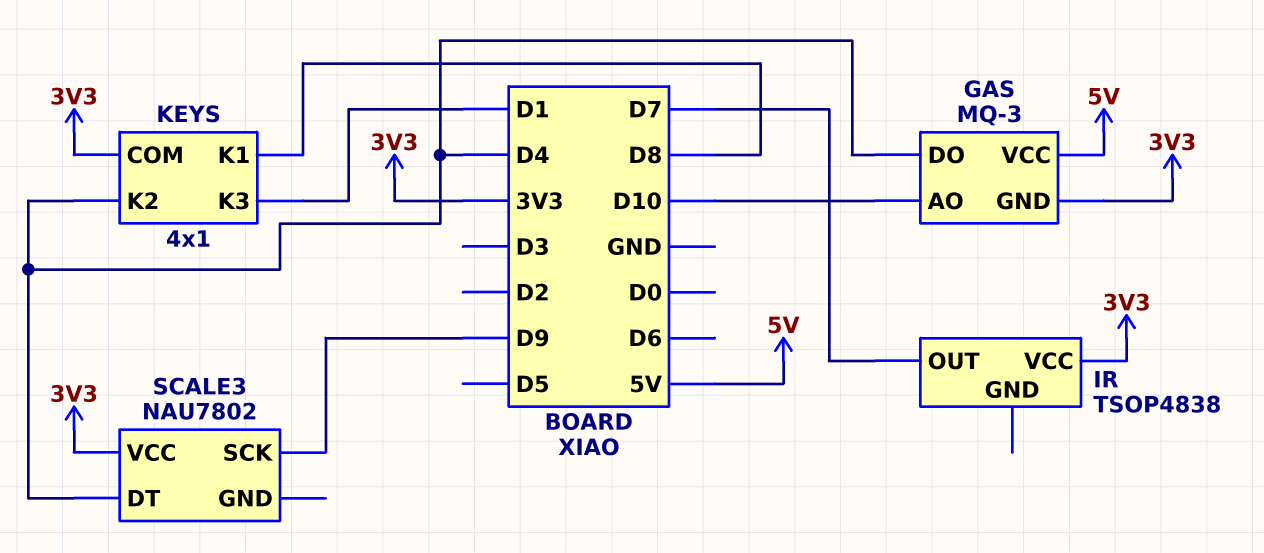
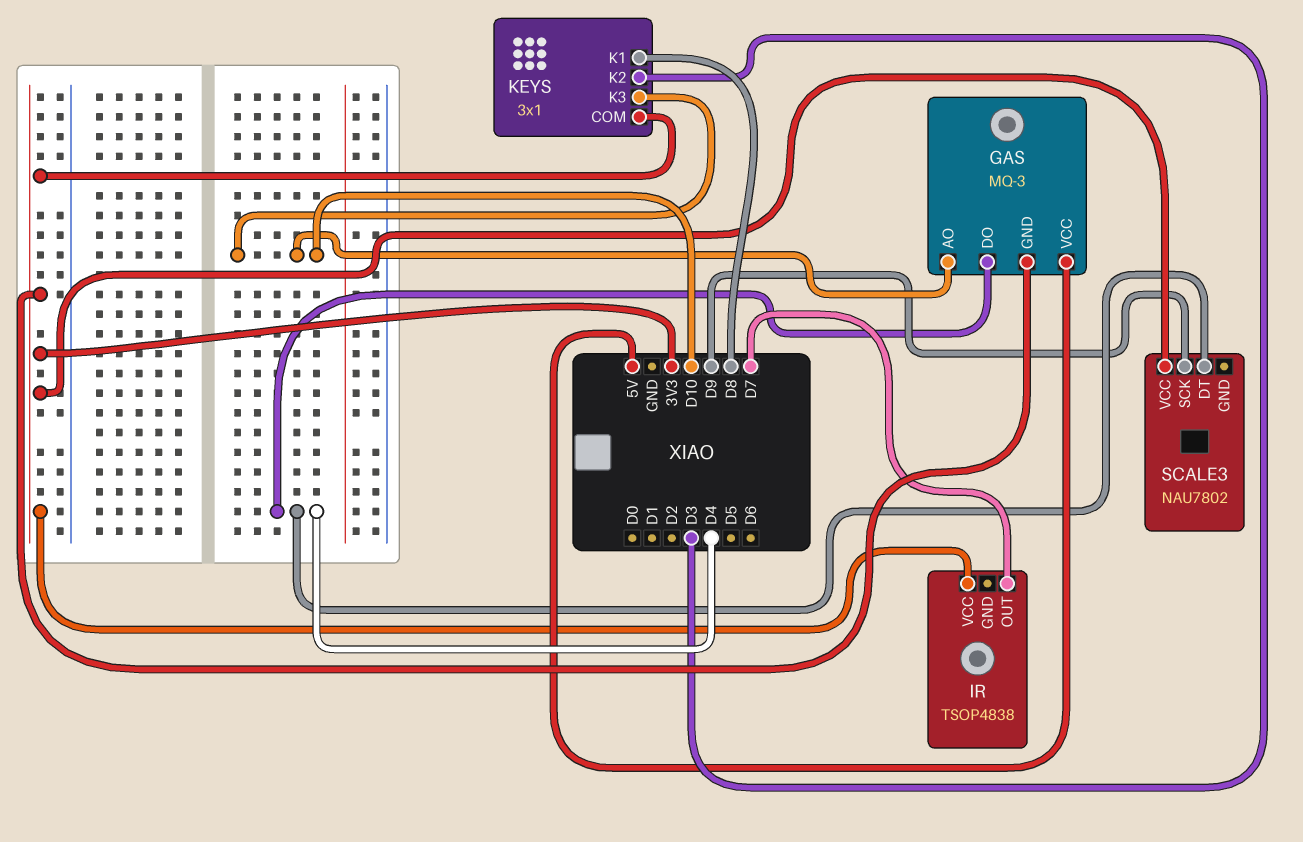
KEYS: 4x1 -> 3x1
KEYS pin K2: D4 -> D3
KEYS pin K3: D1 -> D10

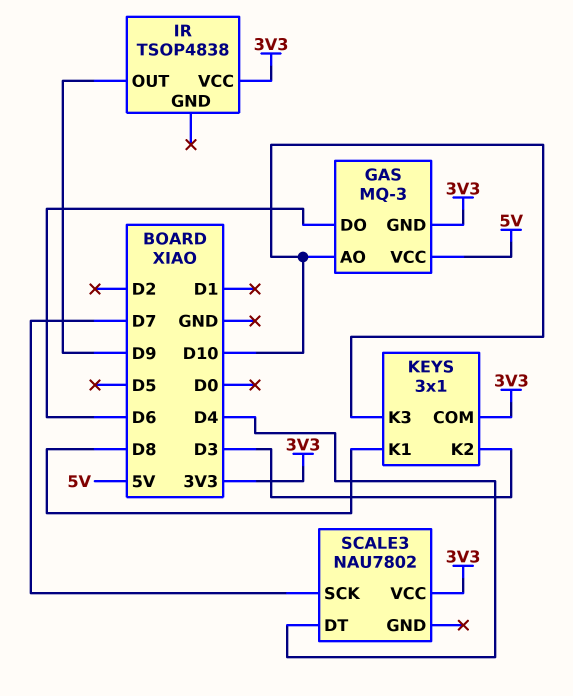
GAS pin DO: D4 -> D6
IR pin OUT: D7 -> D9
SCALE3 pin SCK: D9 -> D7

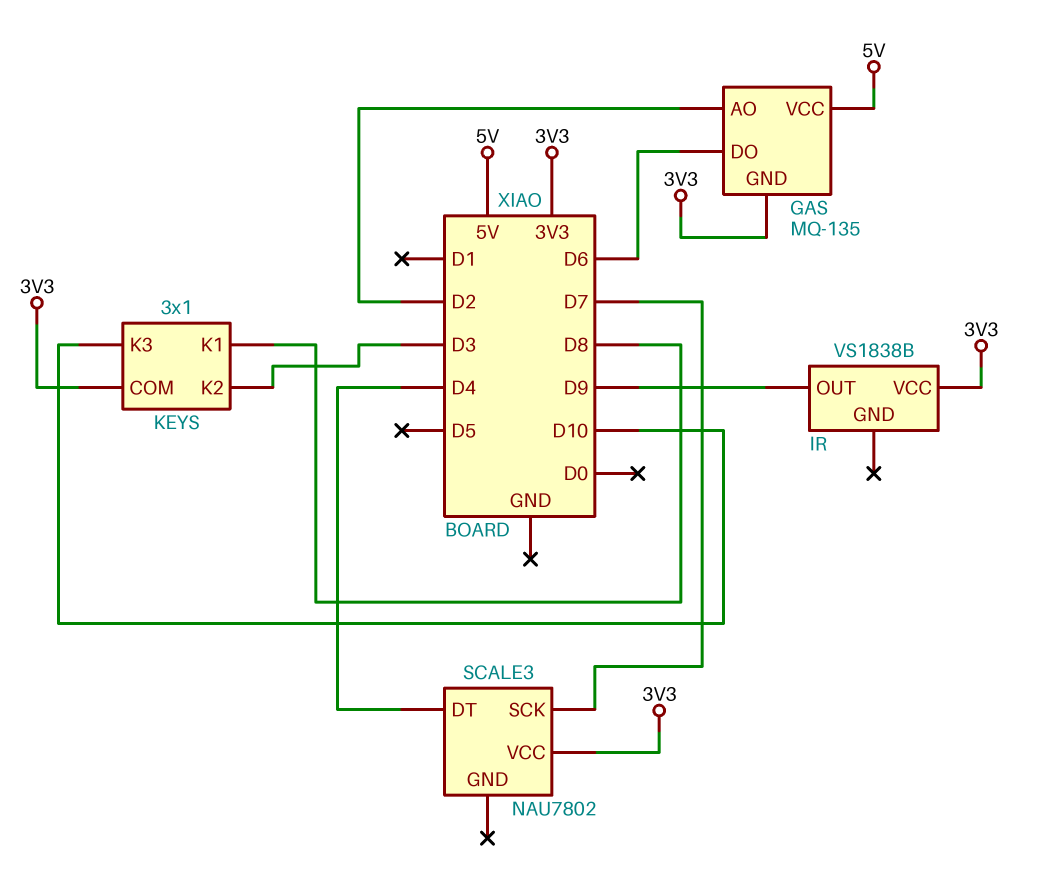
GAS: MQ-3 -> MQ-135
GAS pin AO: D10 -> D2
IR: TSOP4838 -> VS1838B

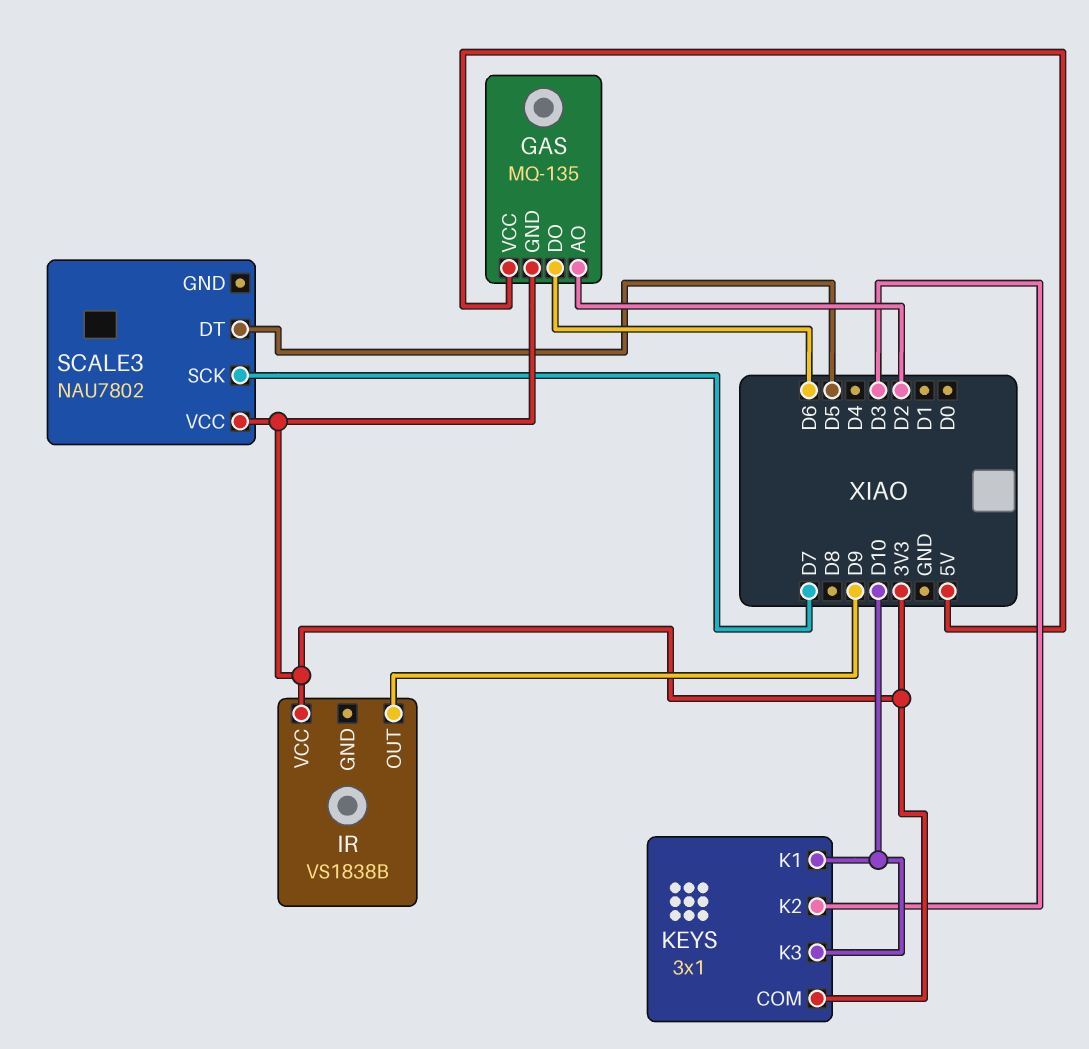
KEYS pin K1: D8 -> D10
SCALE3 pin DT: D4 -> D5

